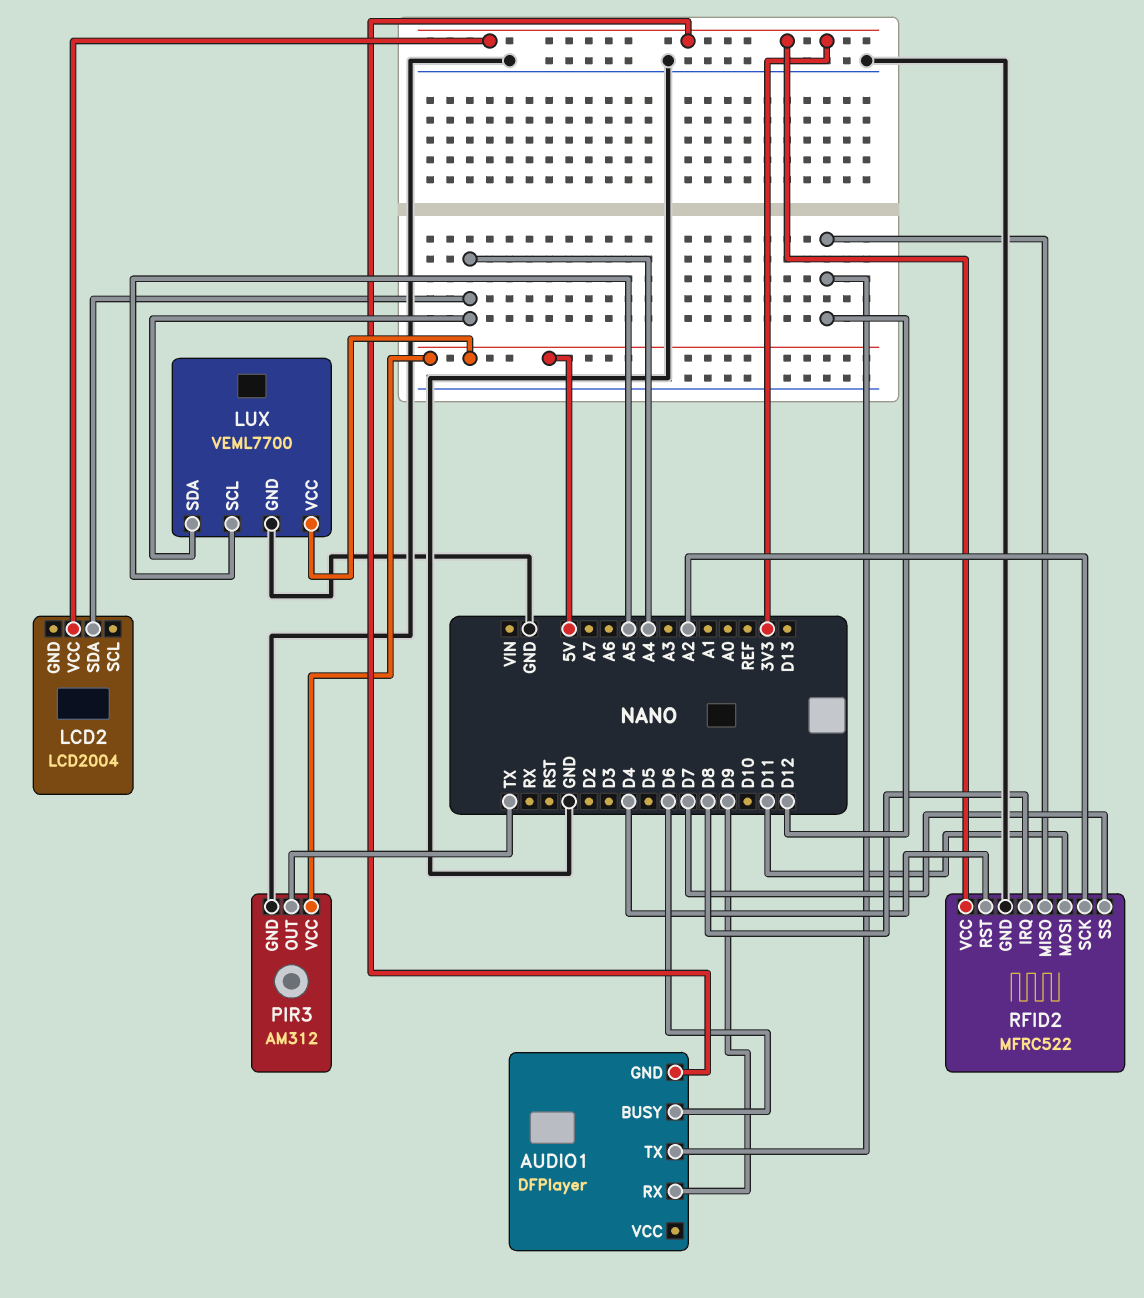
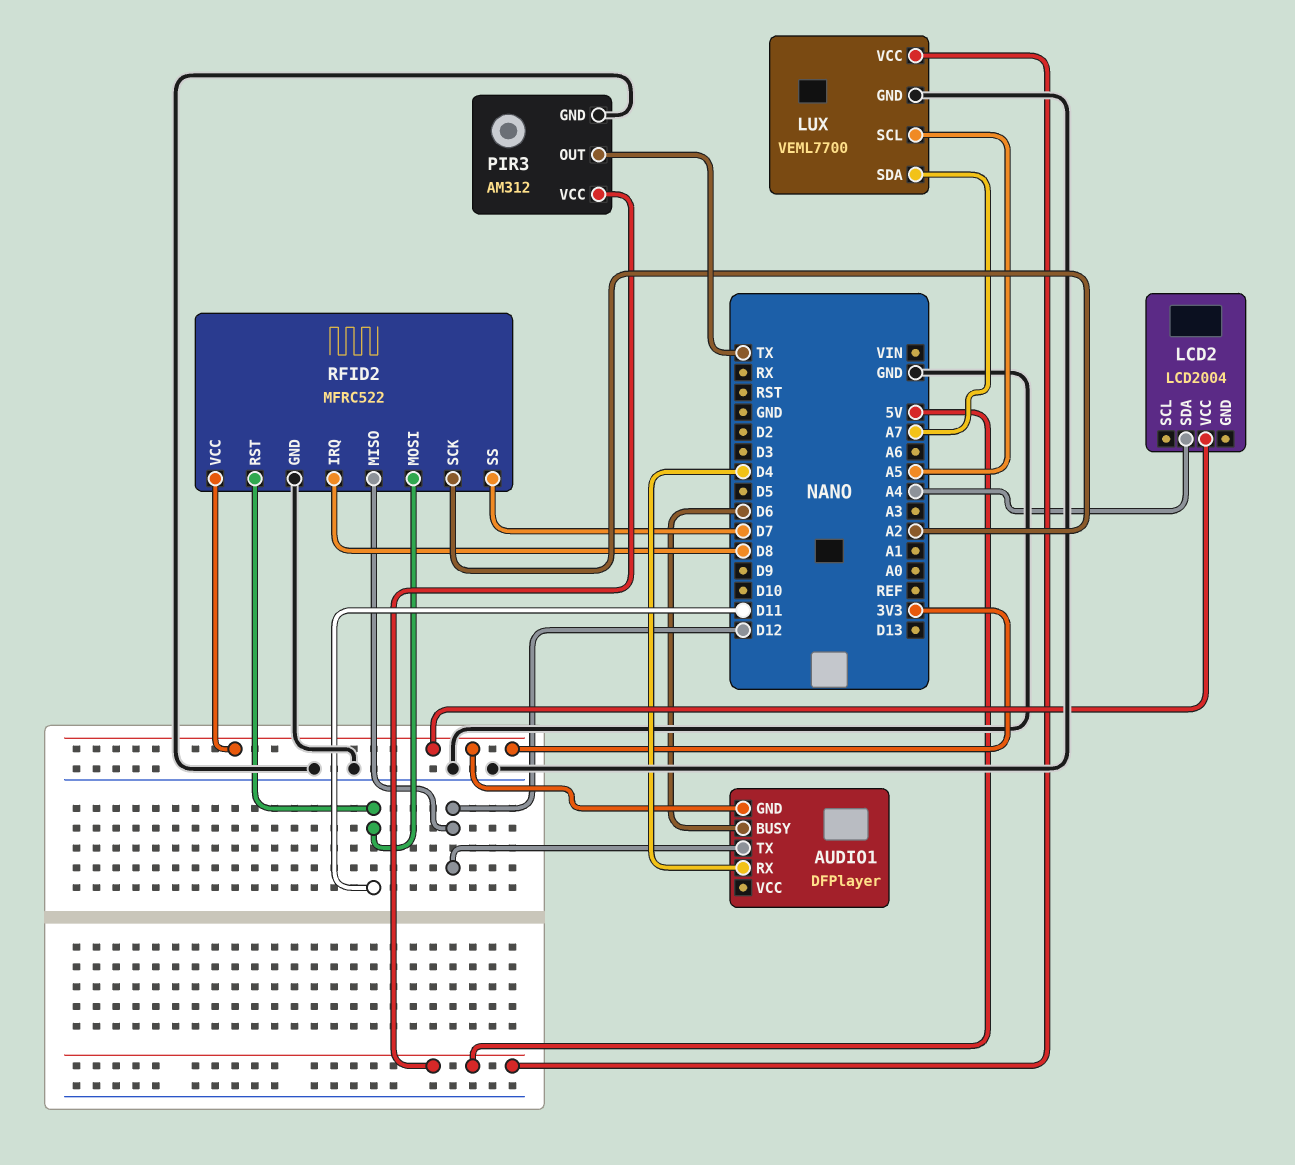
AUDIO1 pin RX: D9 -> D4
LUX pin SDA: A4 -> A7
RFID2 pin RST: D4 -> D11

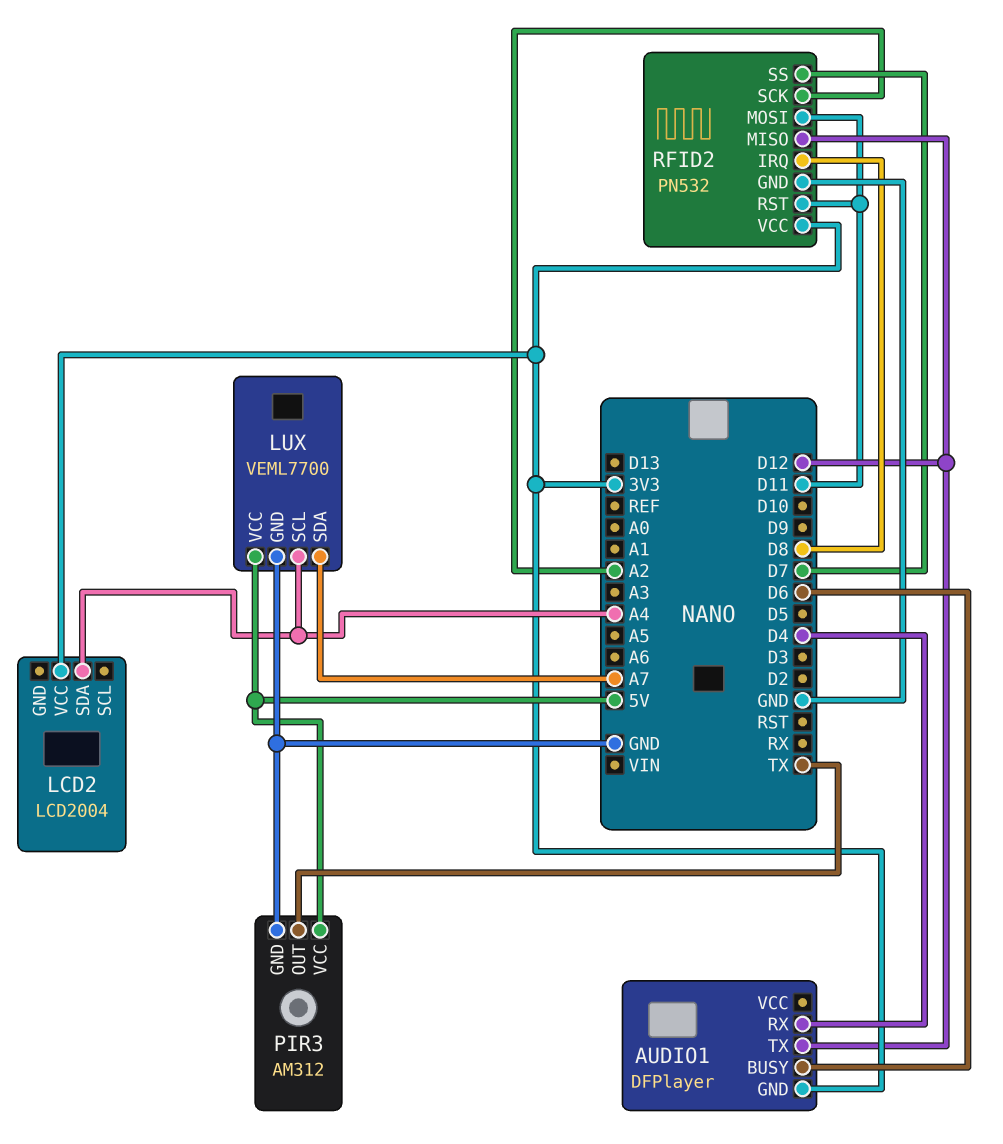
LUX pin SCL: A5 -> A4
RFID2: MFRC522 -> PN532

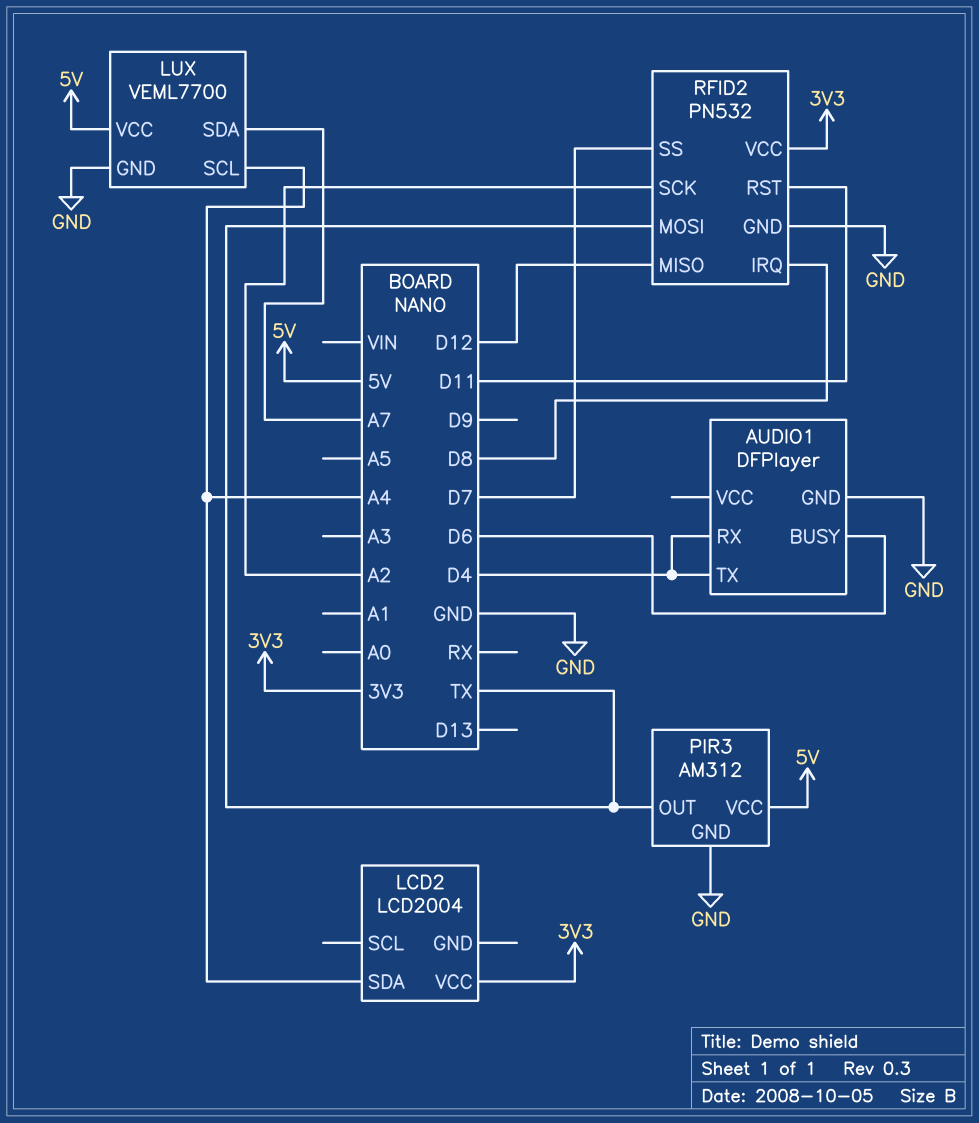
AUDIO1 pin GND: 3V3 -> GND
AUDIO1 pin TX: D12 -> D4
RFID2 pin MOSI: D11 -> TX

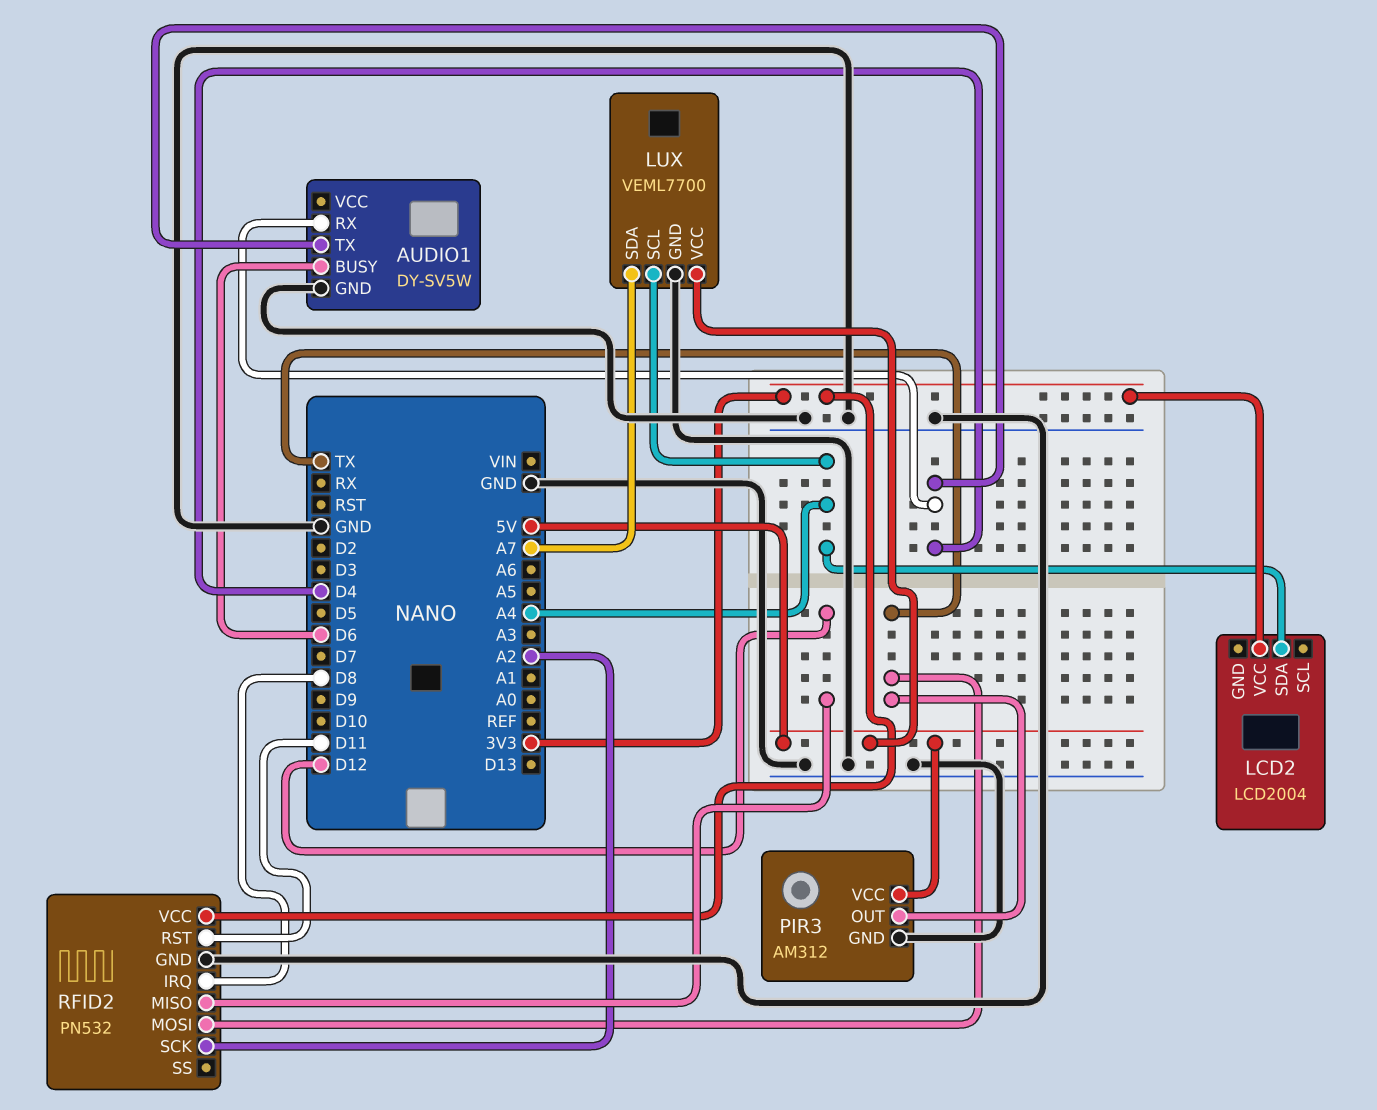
AUDIO1: DFPlayer -> DY-SV5W
RFID2 pin SS: D7 -> none

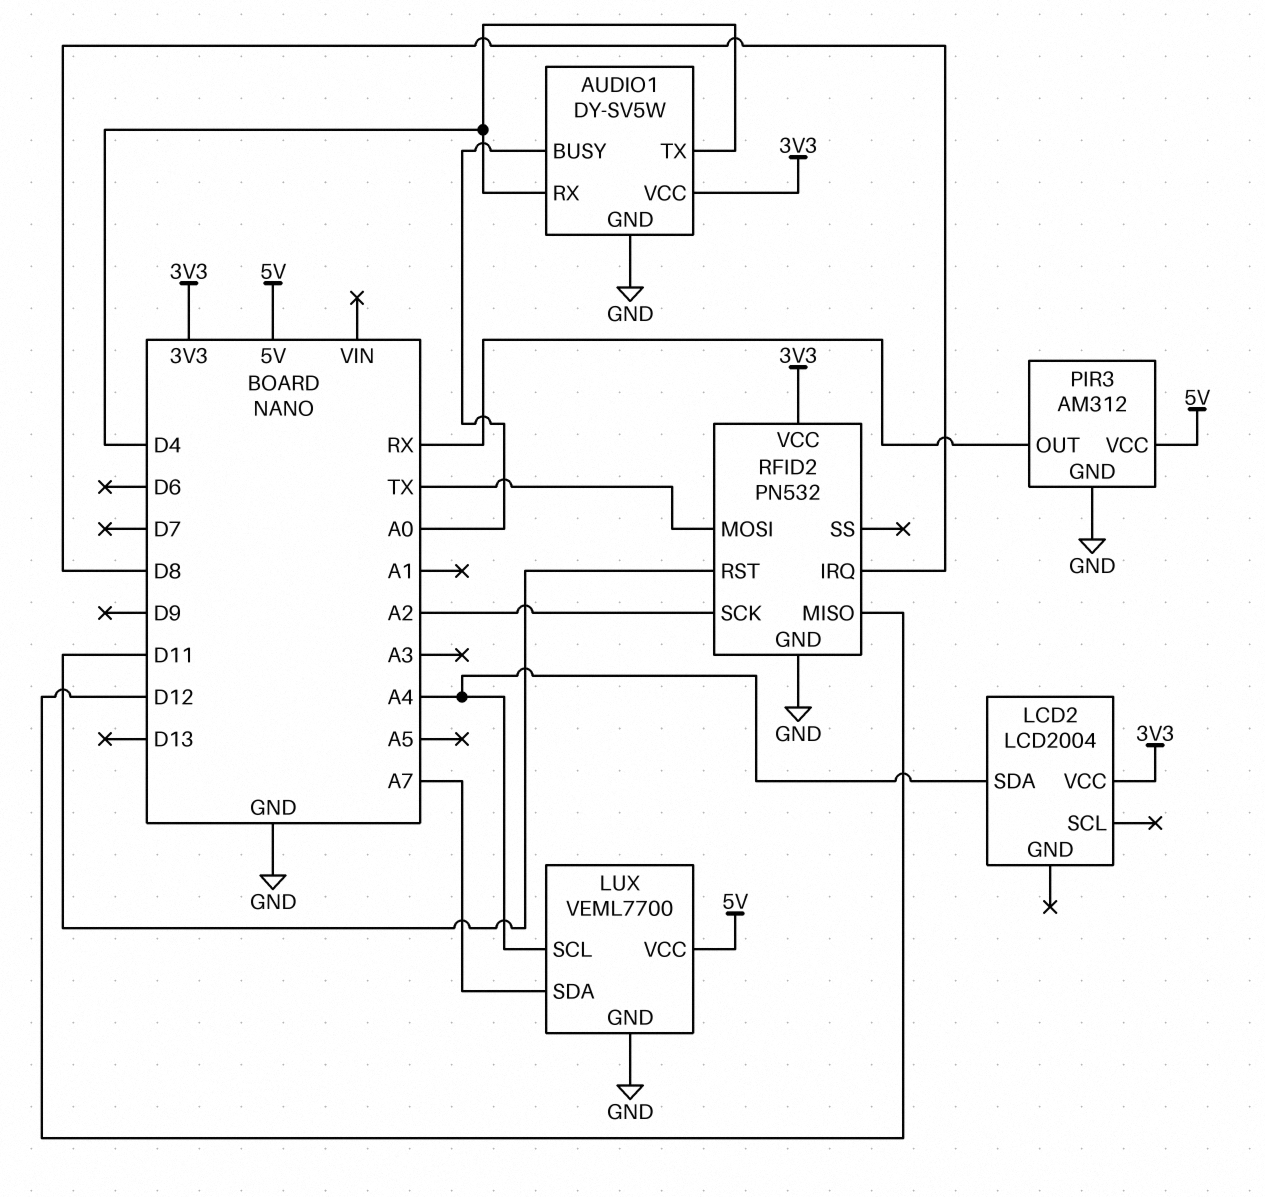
AUDIO1 pin BUSY: D6 -> A0
AUDIO1 pin VCC: none -> 3V3
PIR3 pin OUT: TX -> RX

